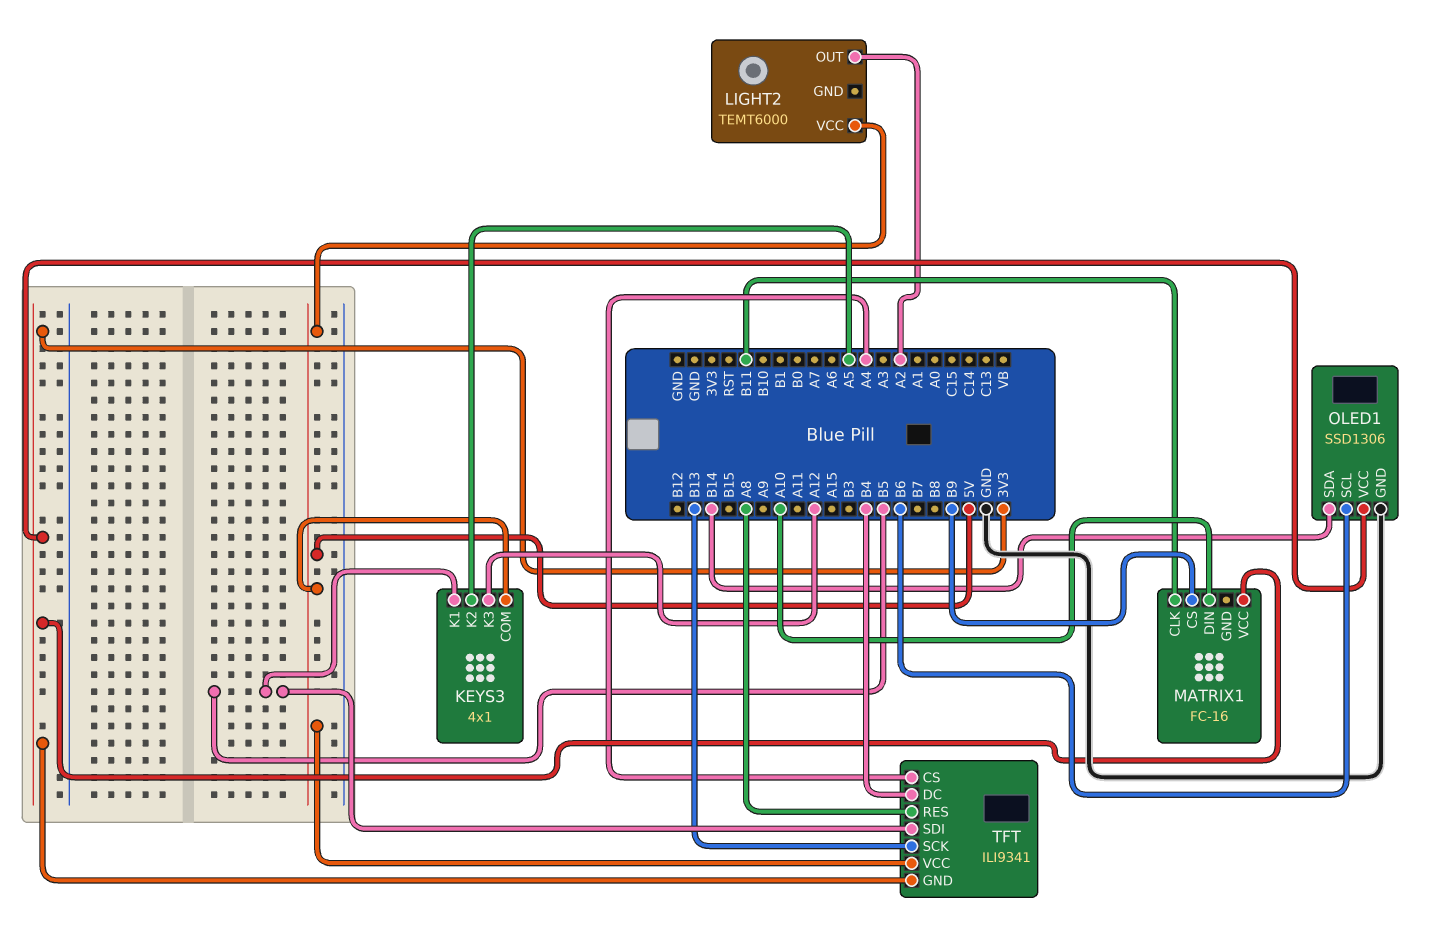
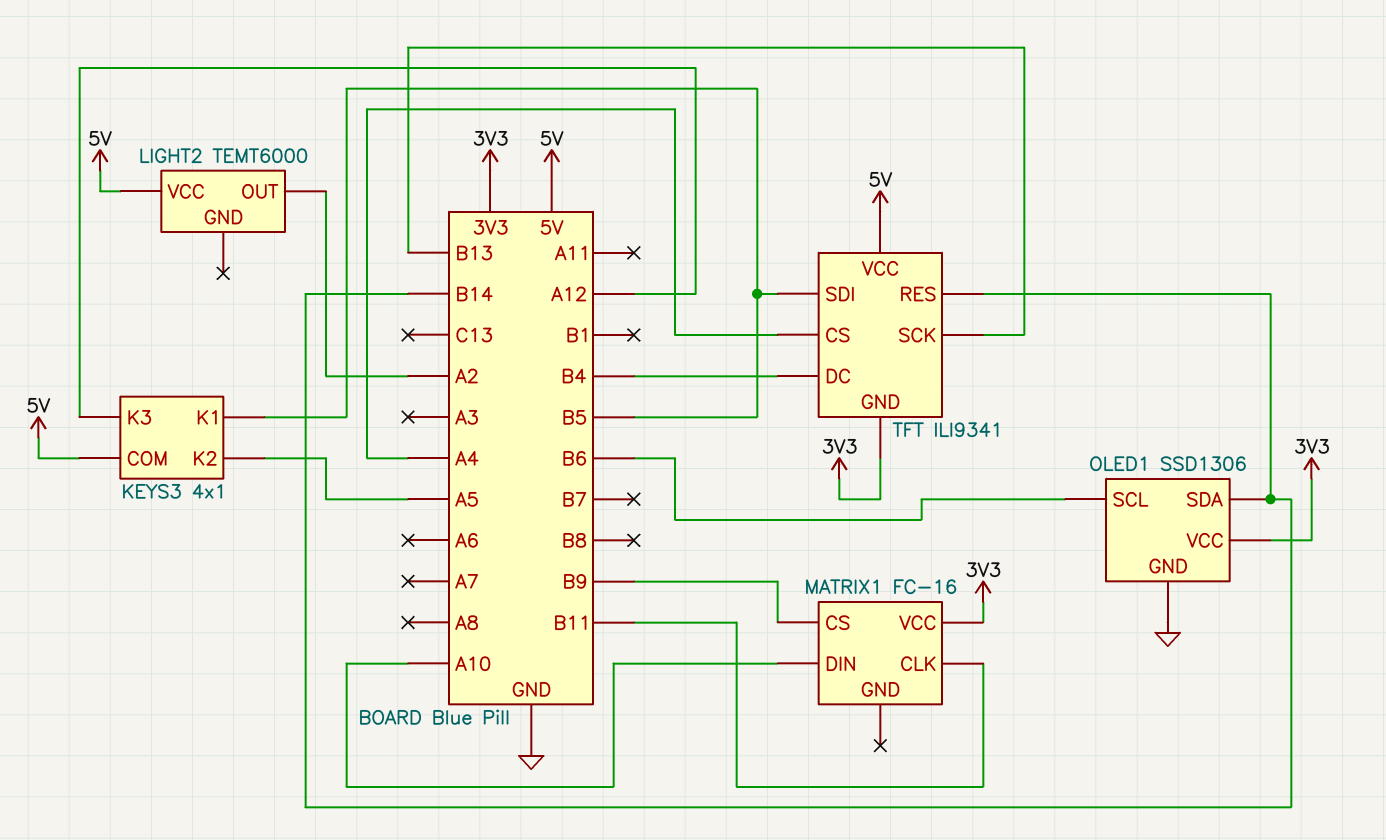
TFT pin RES: A8 -> B14

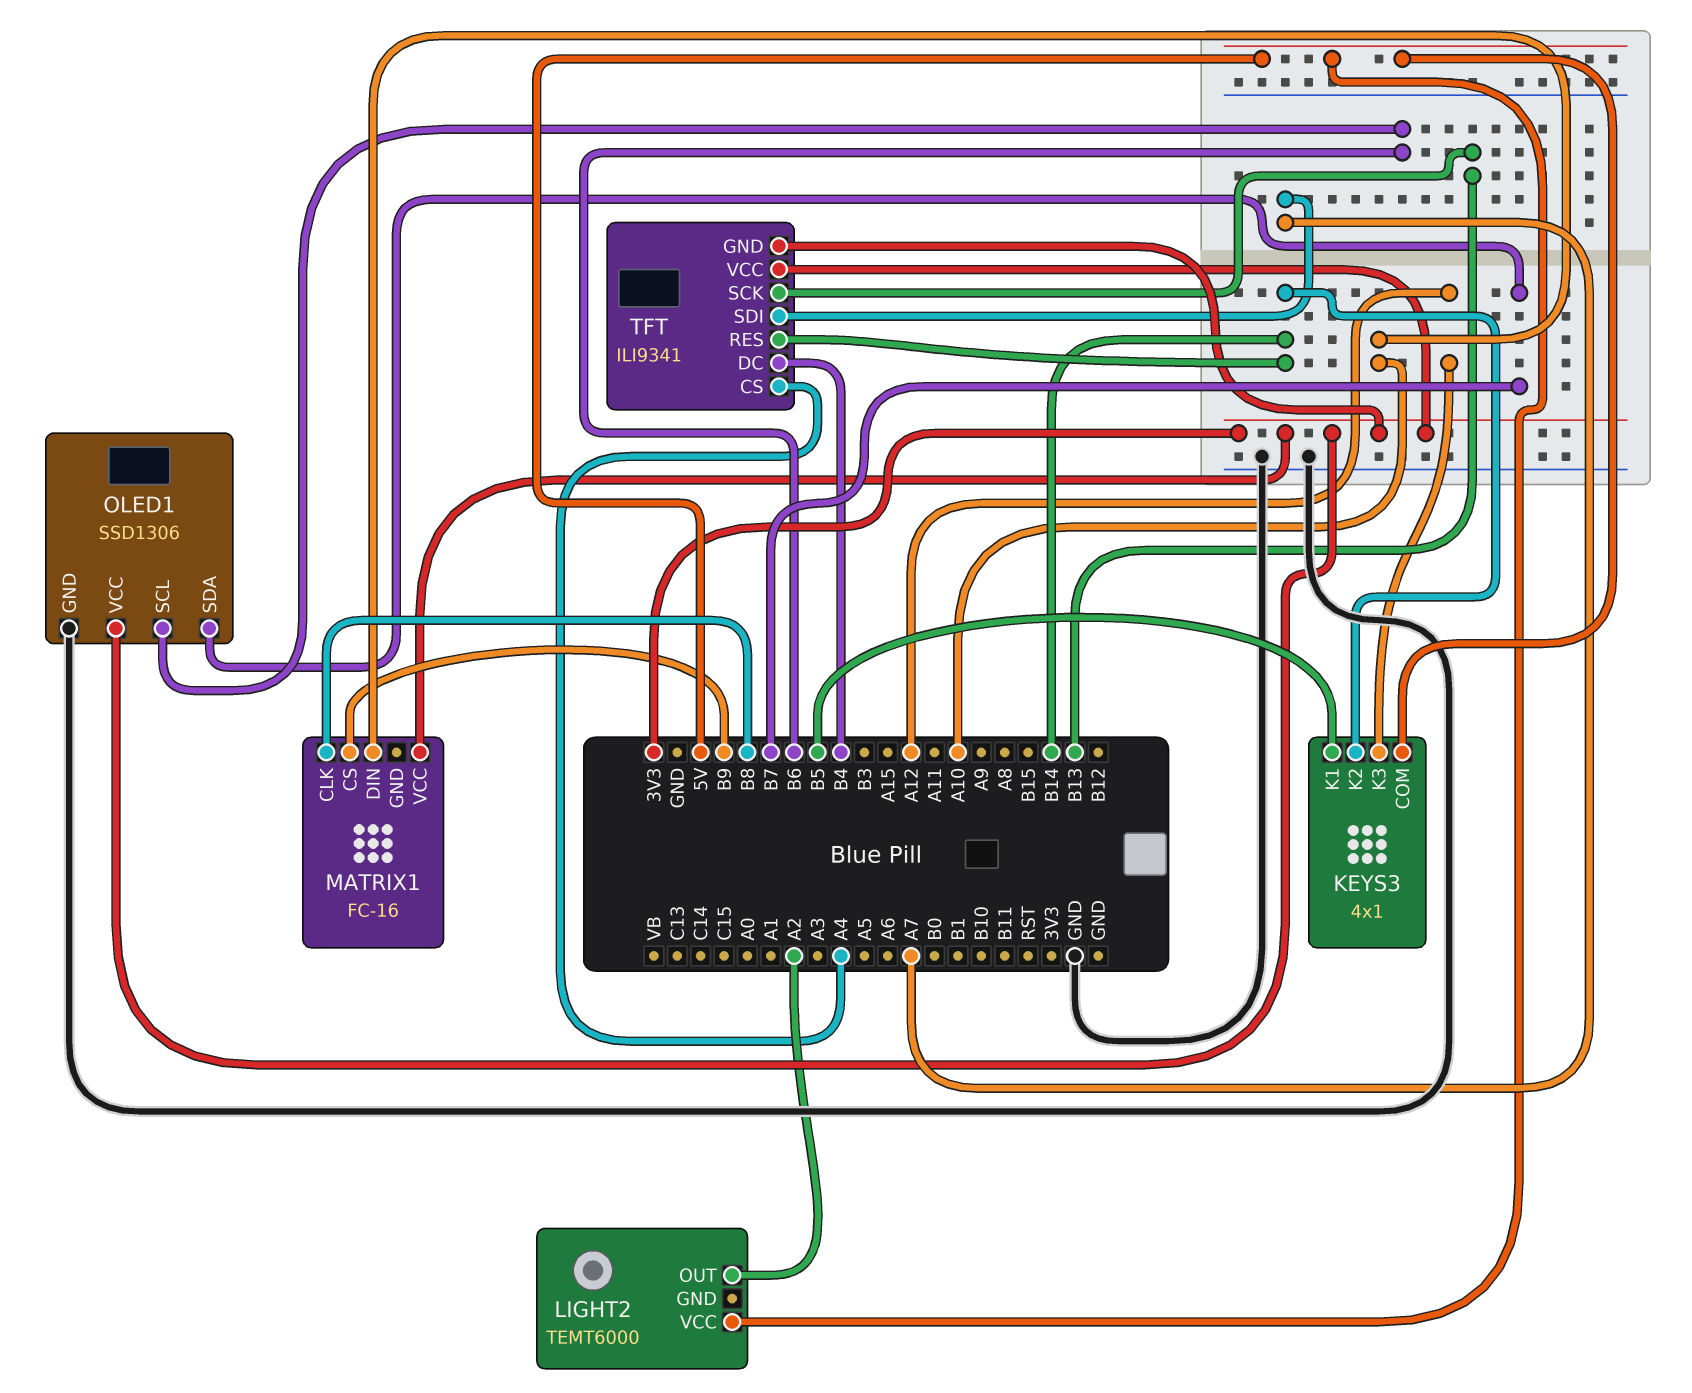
KEYS3 pin K2: A5 -> B14
MATRIX1 pin CLK: B11 -> B8
OLED1 pin SDA: B14 -> B7
TFT pin SDI: B5 -> A7
TFT pin VCC: 5V -> 3V3

